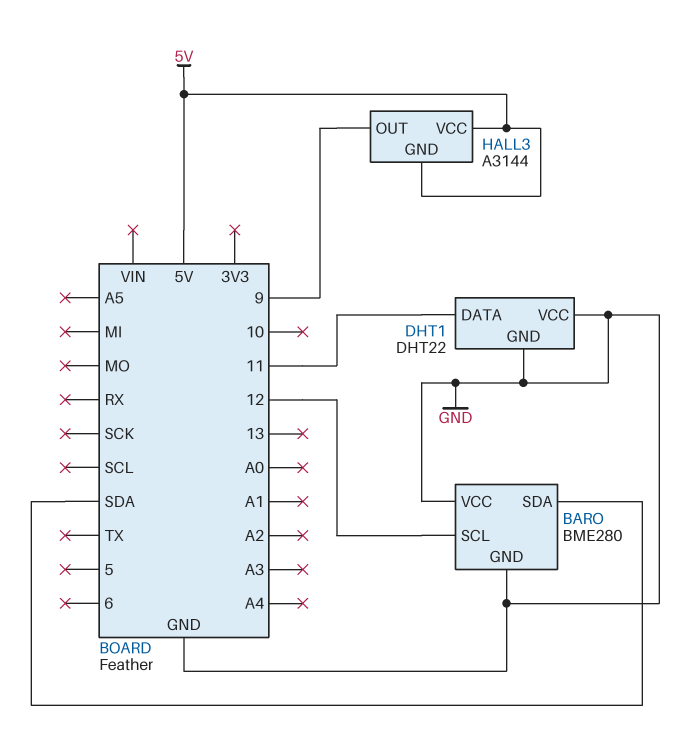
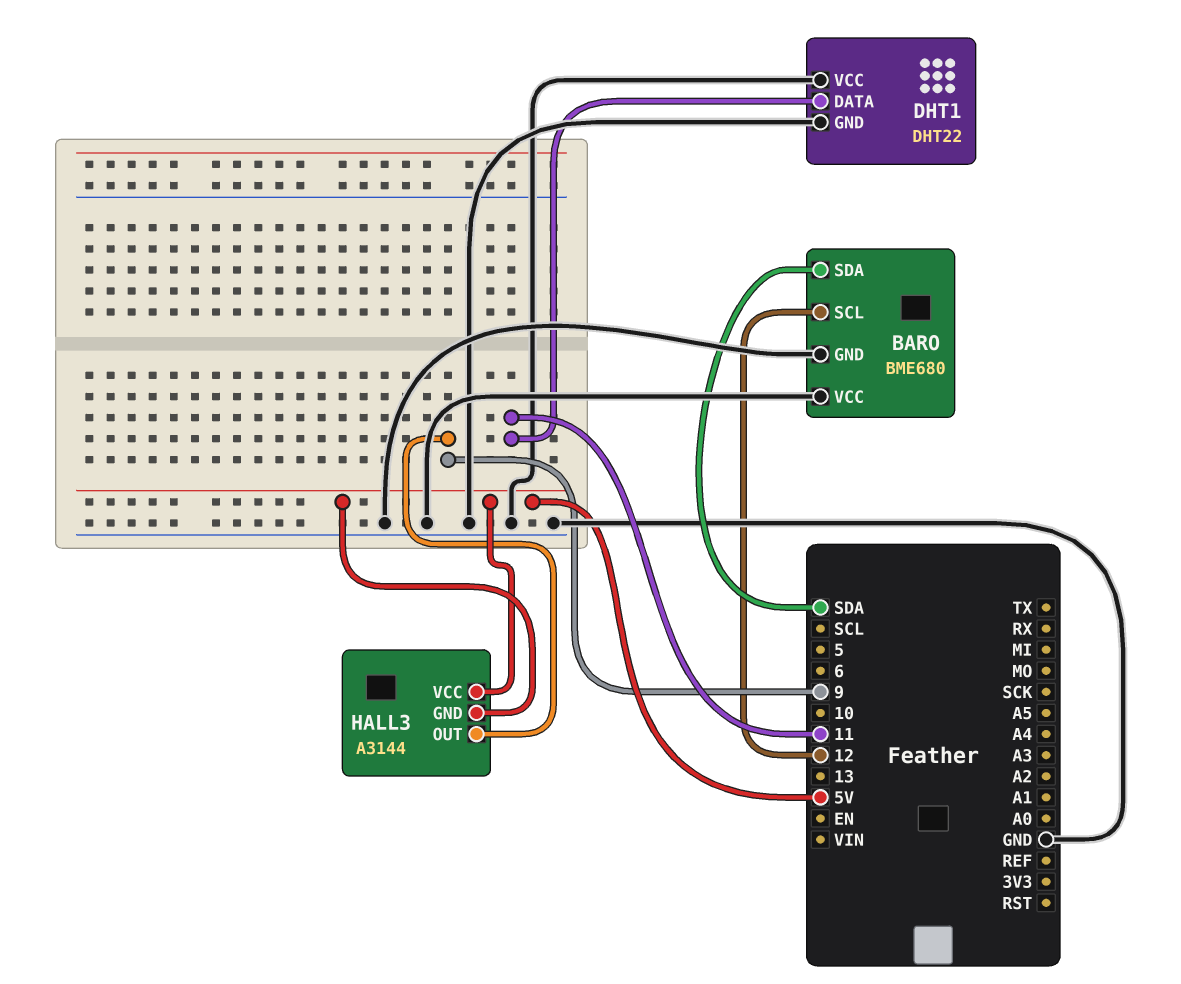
BARO: BME280 -> BME680

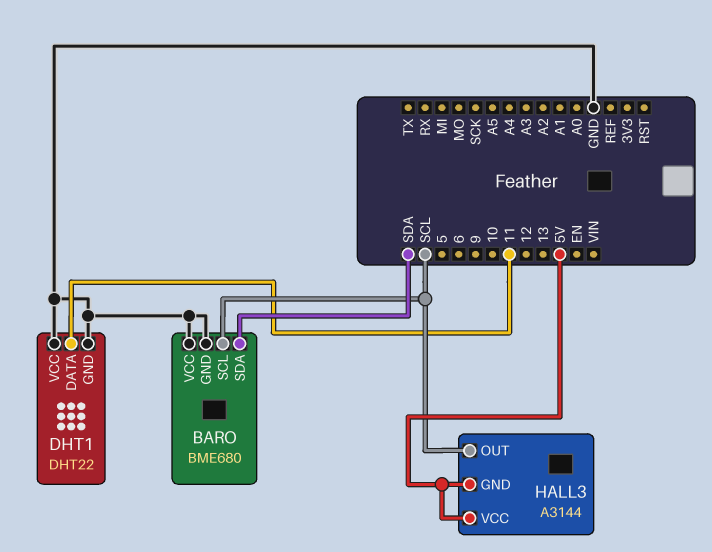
BARO pin SCL: 12 -> SCL
HALL3 pin OUT: 9 -> SCL

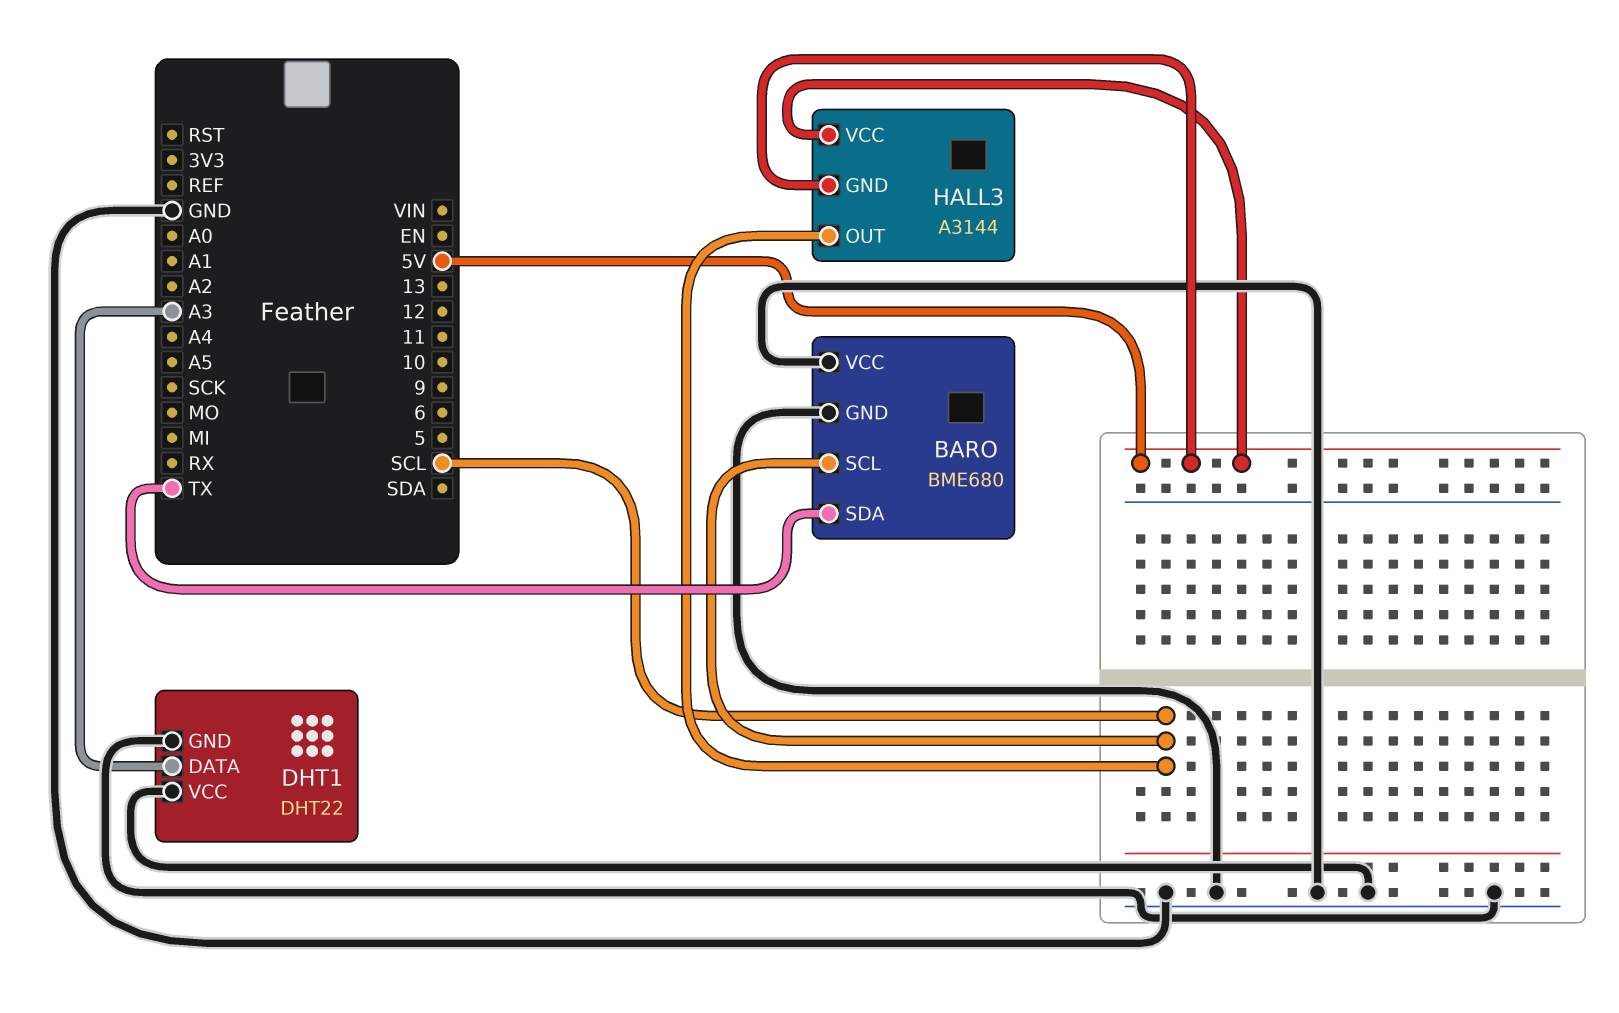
BARO pin SDA: SDA -> TX
DHT1 pin DATA: 11 -> A3

